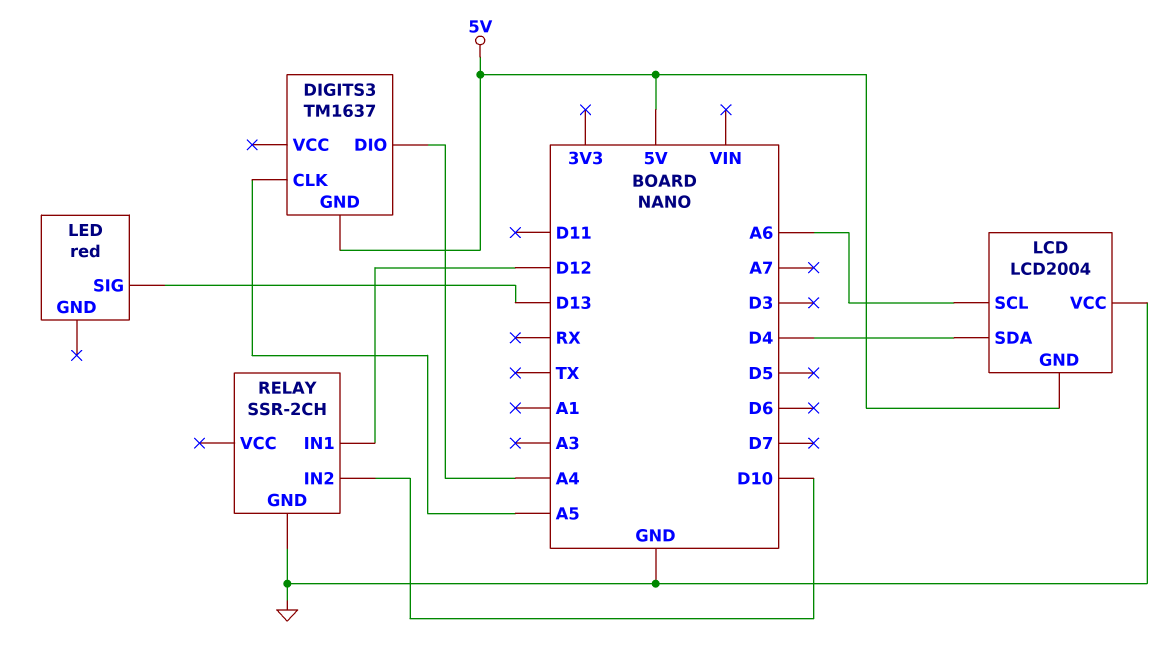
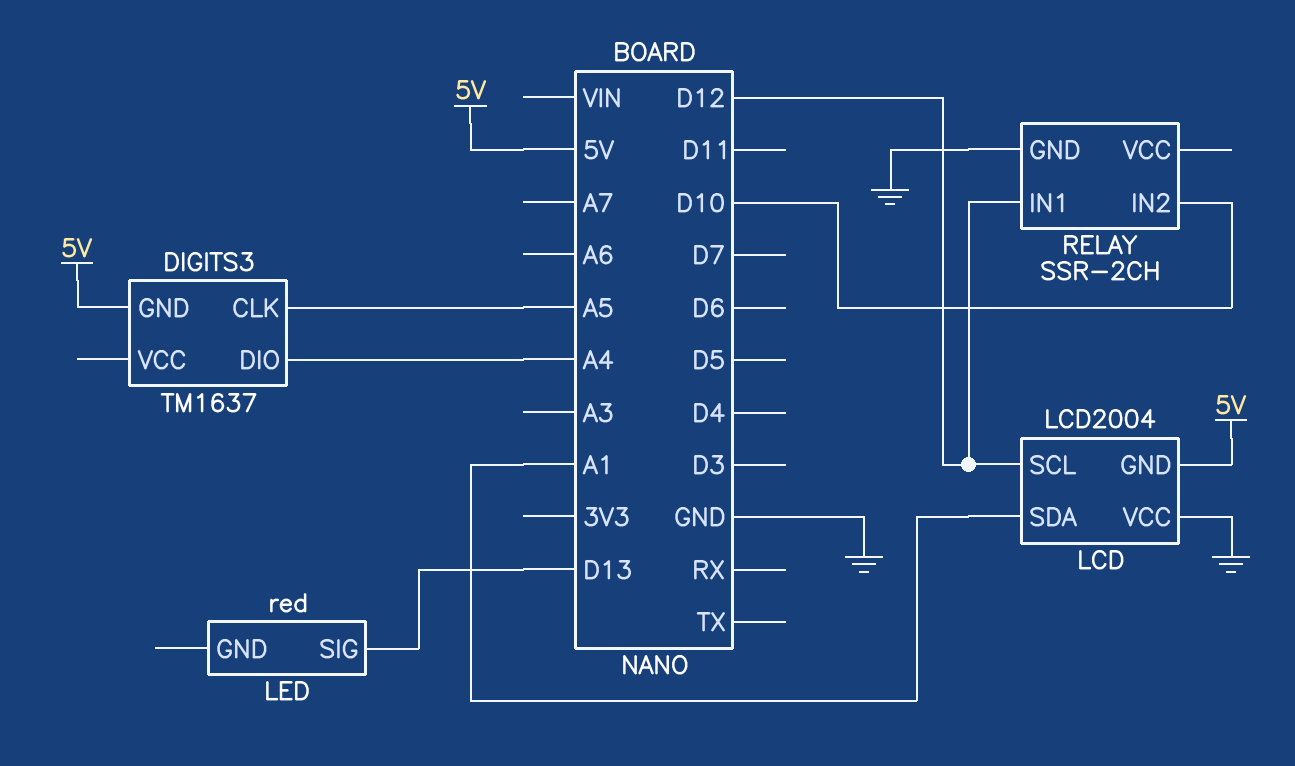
LCD pin SCL: A6 -> D12
LCD pin SDA: D4 -> A1

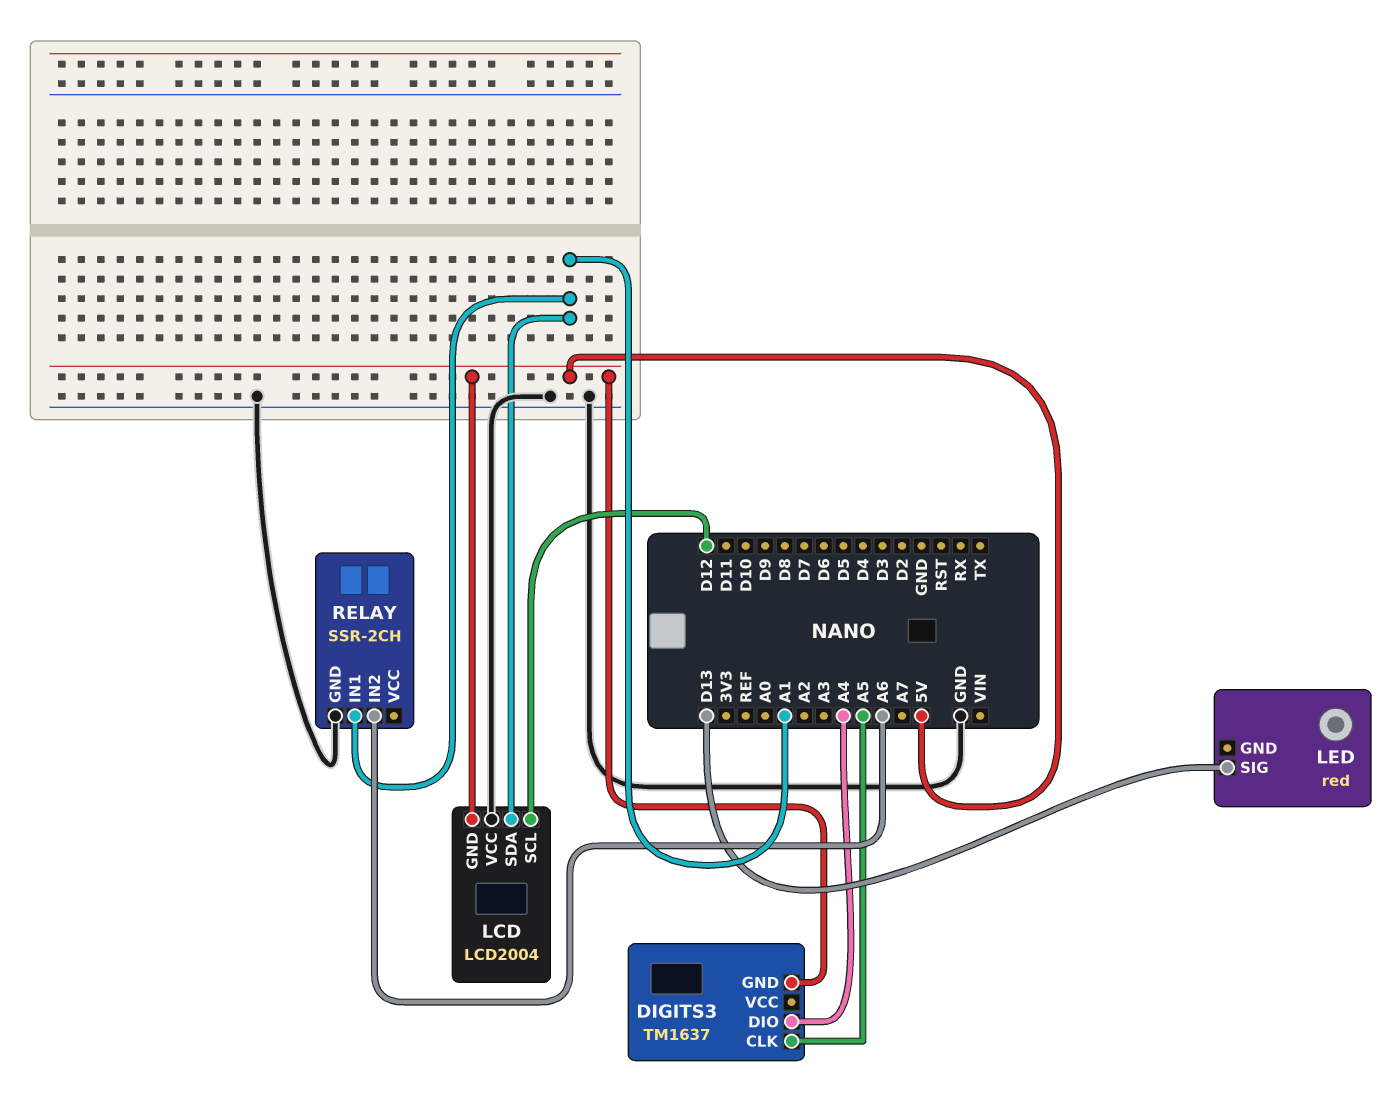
RELAY pin IN1: D12 -> A1
RELAY pin IN2: D10 -> A6

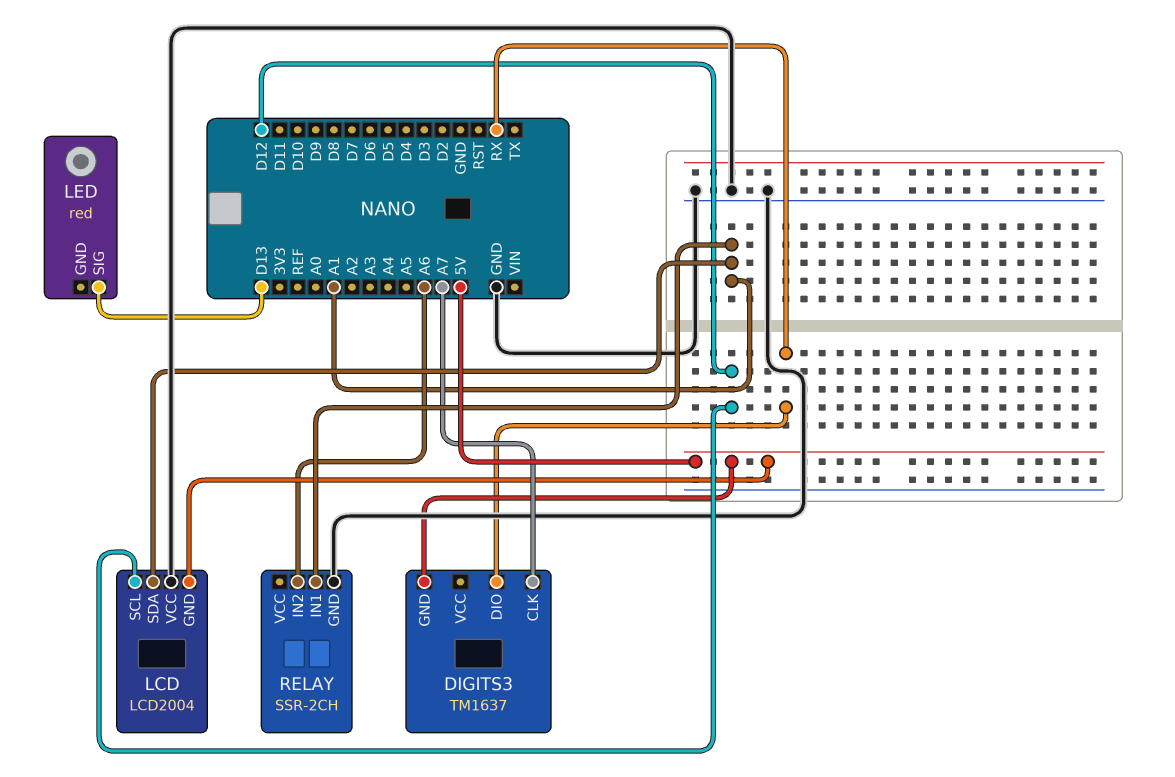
DIGITS3 pin CLK: A5 -> A7
DIGITS3 pin DIO: A4 -> RX

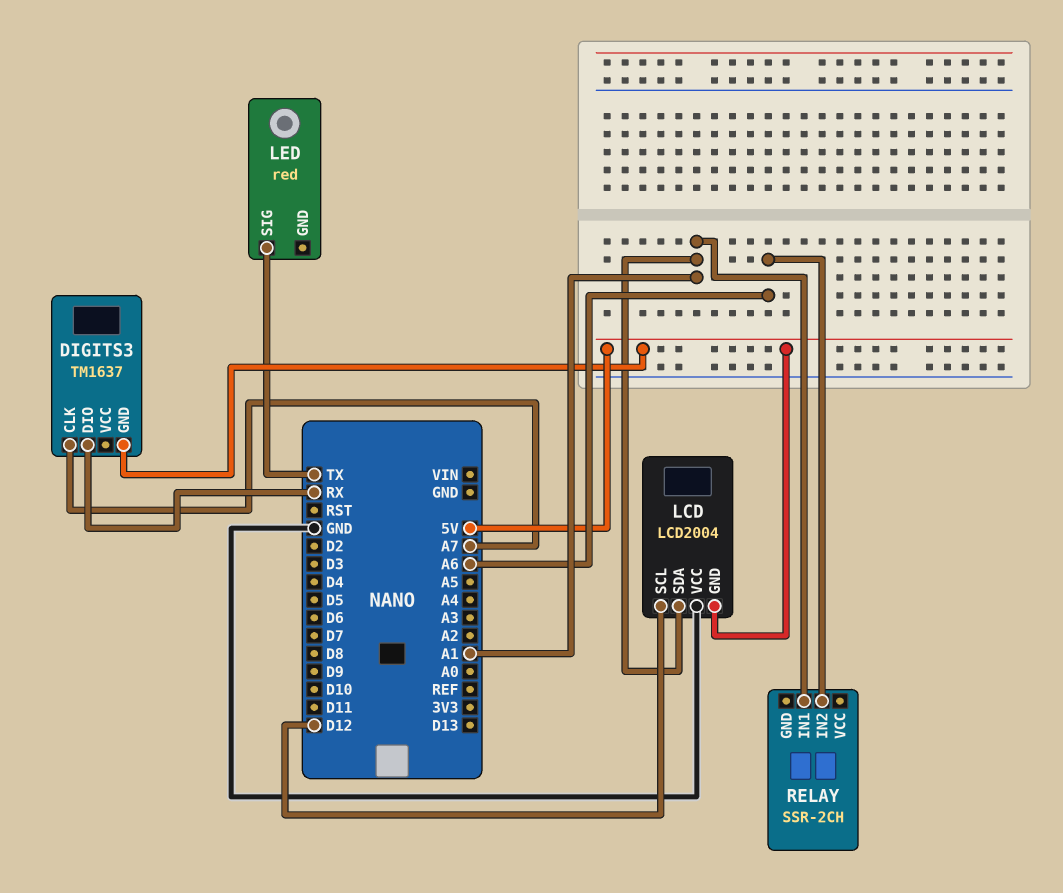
LED pin SIG: D13 -> TX
RELAY pin GND: GND -> none

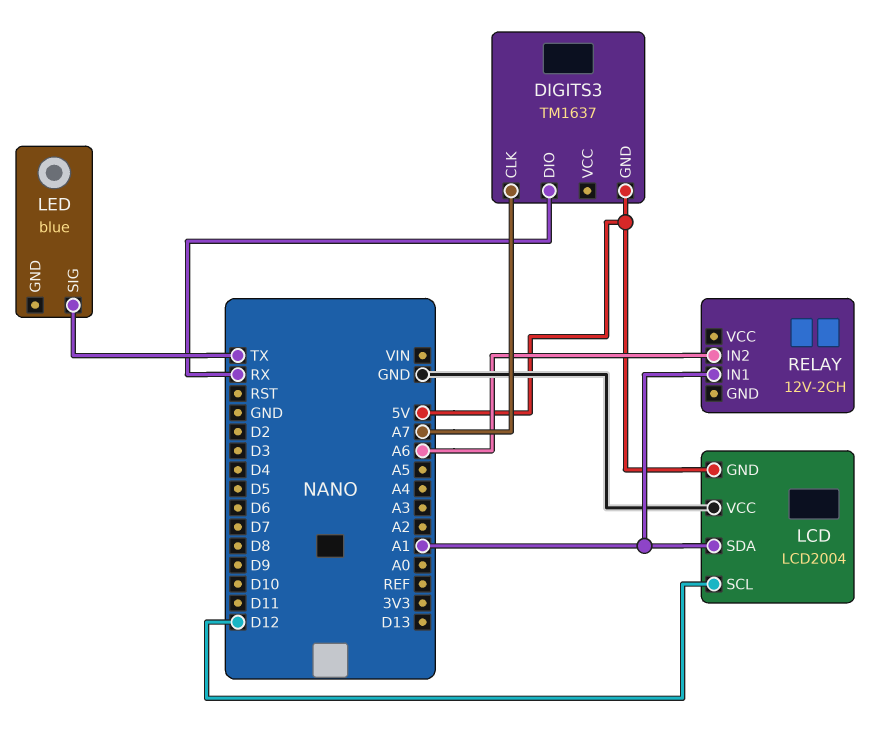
LED: red -> blue
RELAY: SSR-2CH -> 12V-2CH

